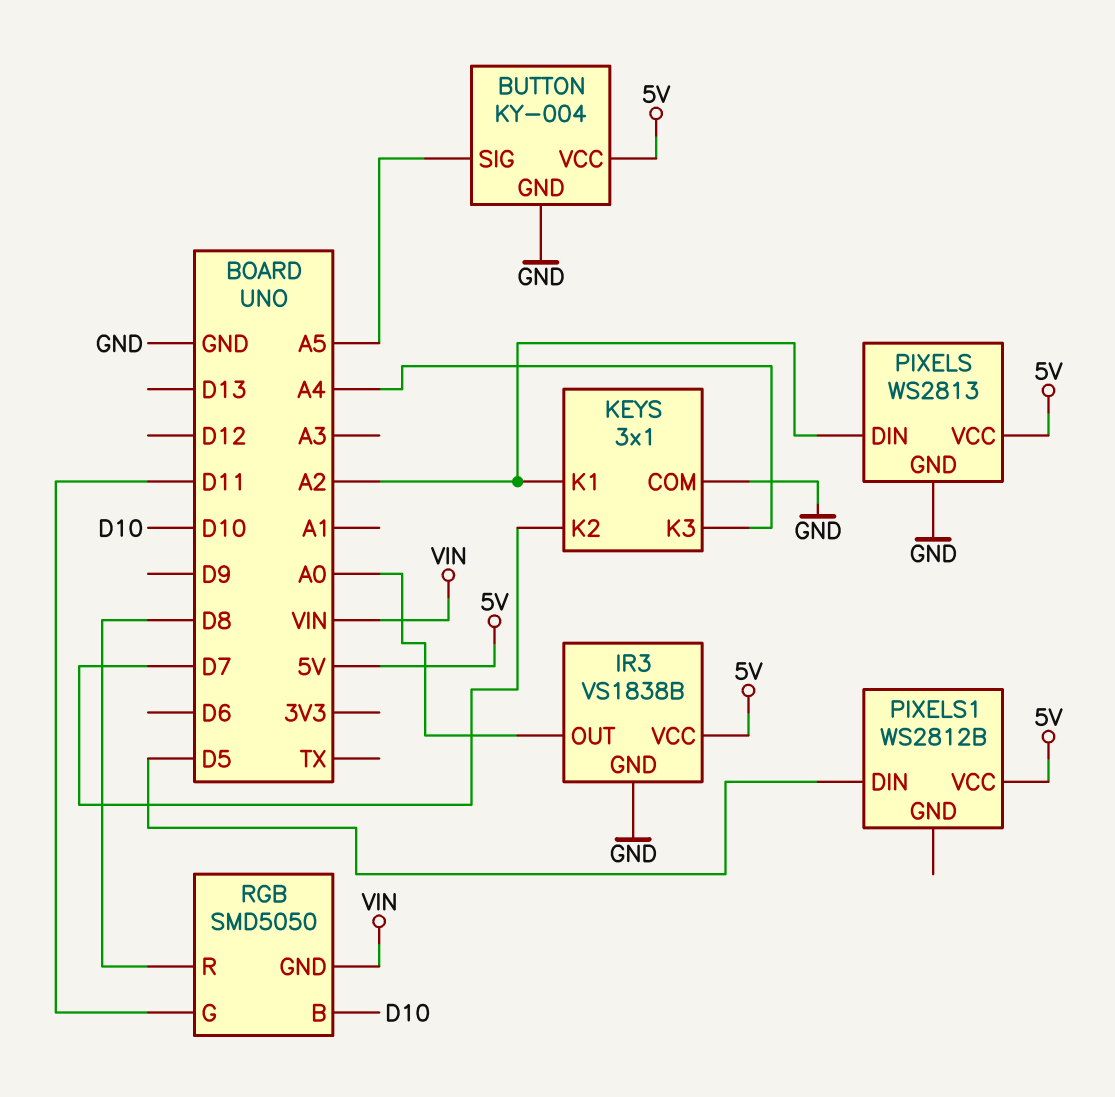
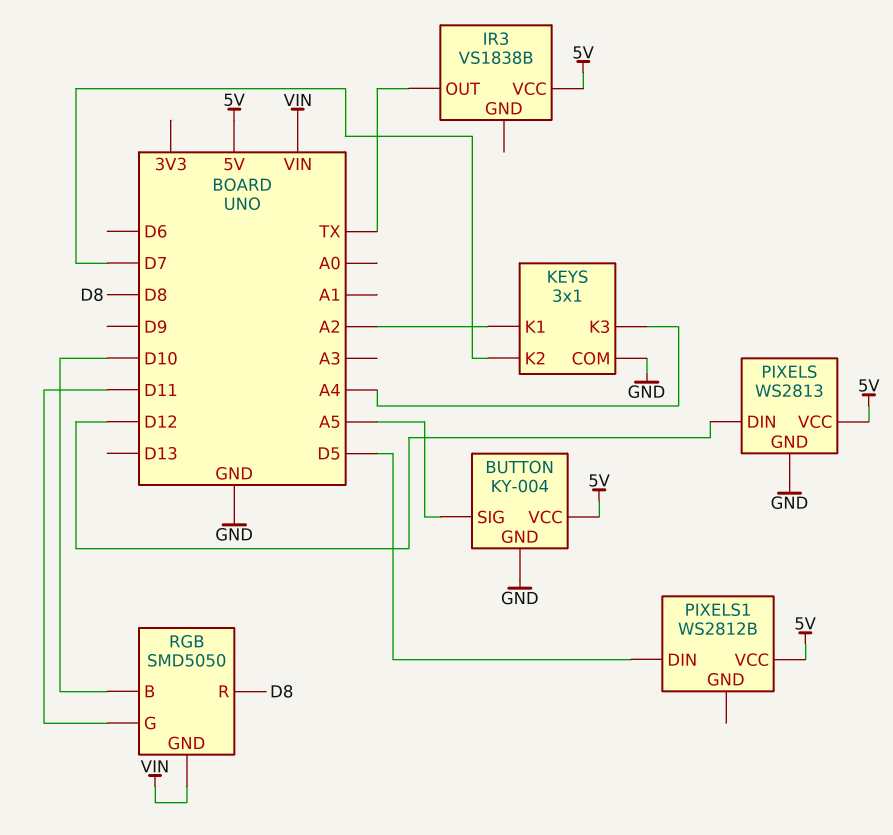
IR3 pin GND: GND -> none
IR3 pin OUT: A0 -> TX
PIXELS pin DIN: A2 -> D12

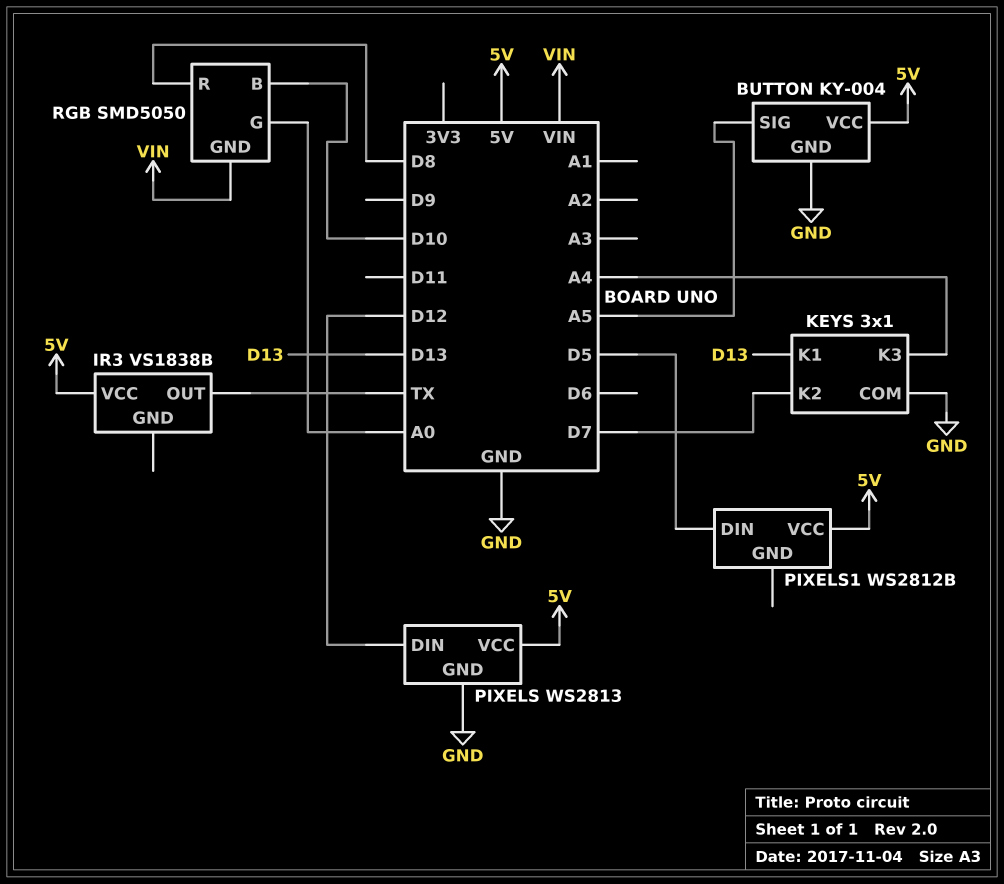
KEYS pin K1: A2 -> D13
RGB pin G: D11 -> A0

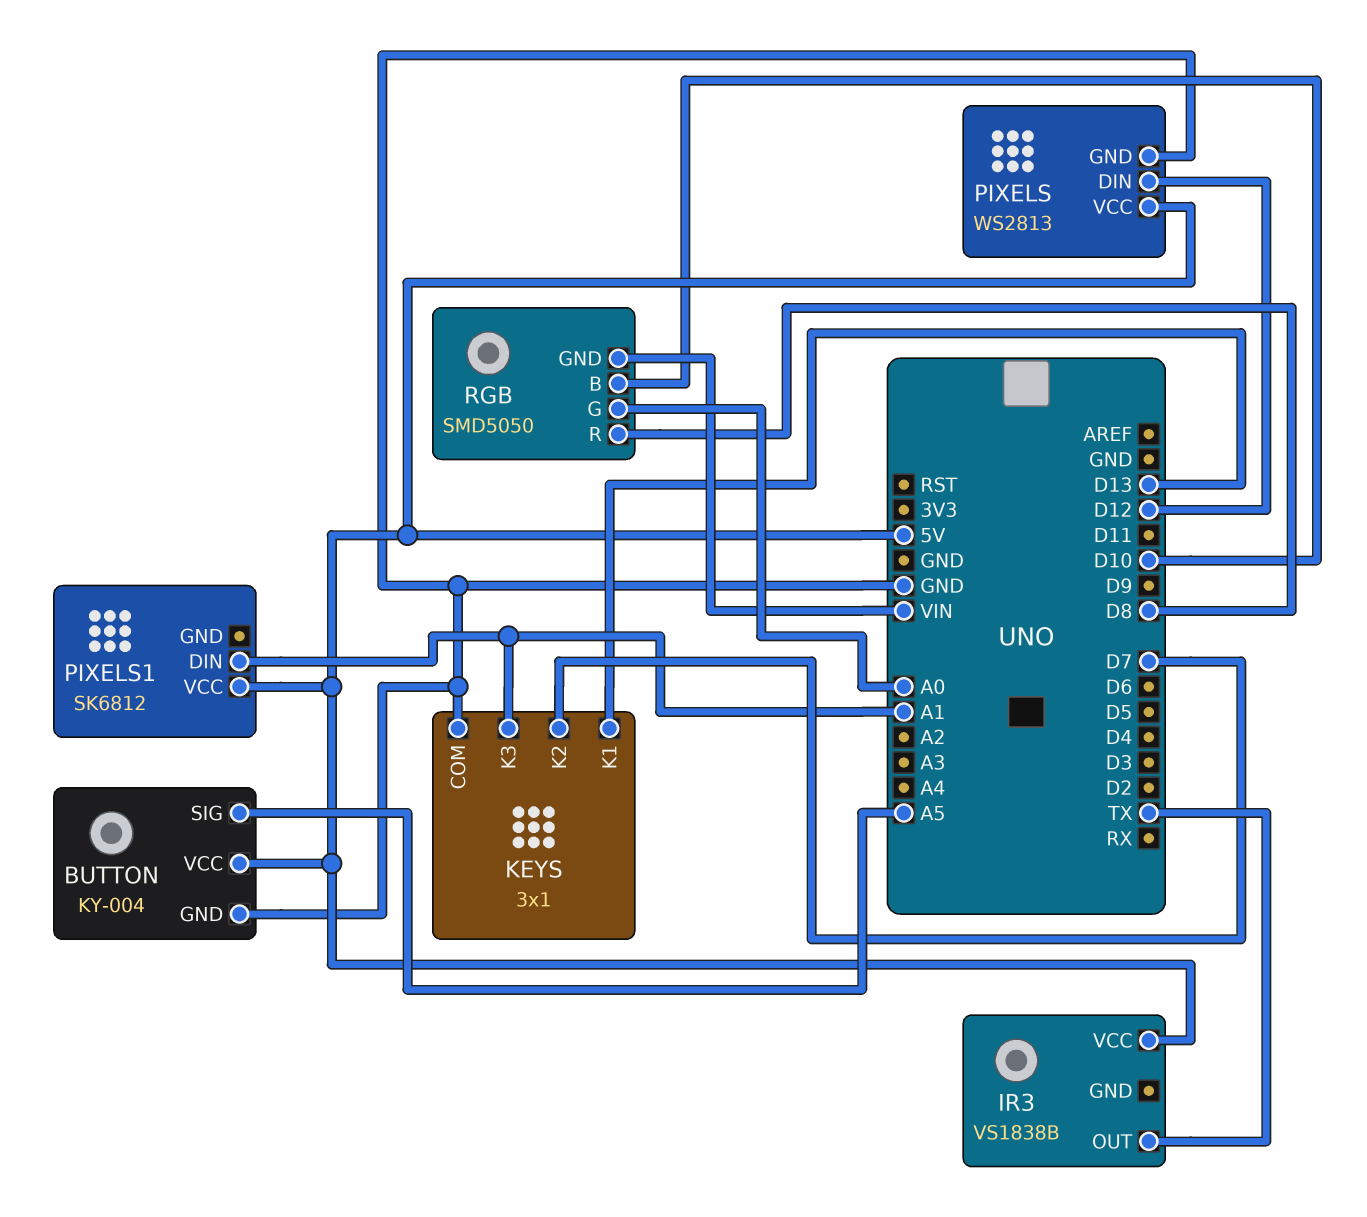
KEYS pin K3: A4 -> A1
PIXELS1: WS2812B -> SK6812
PIXELS1 pin DIN: D5 -> A1

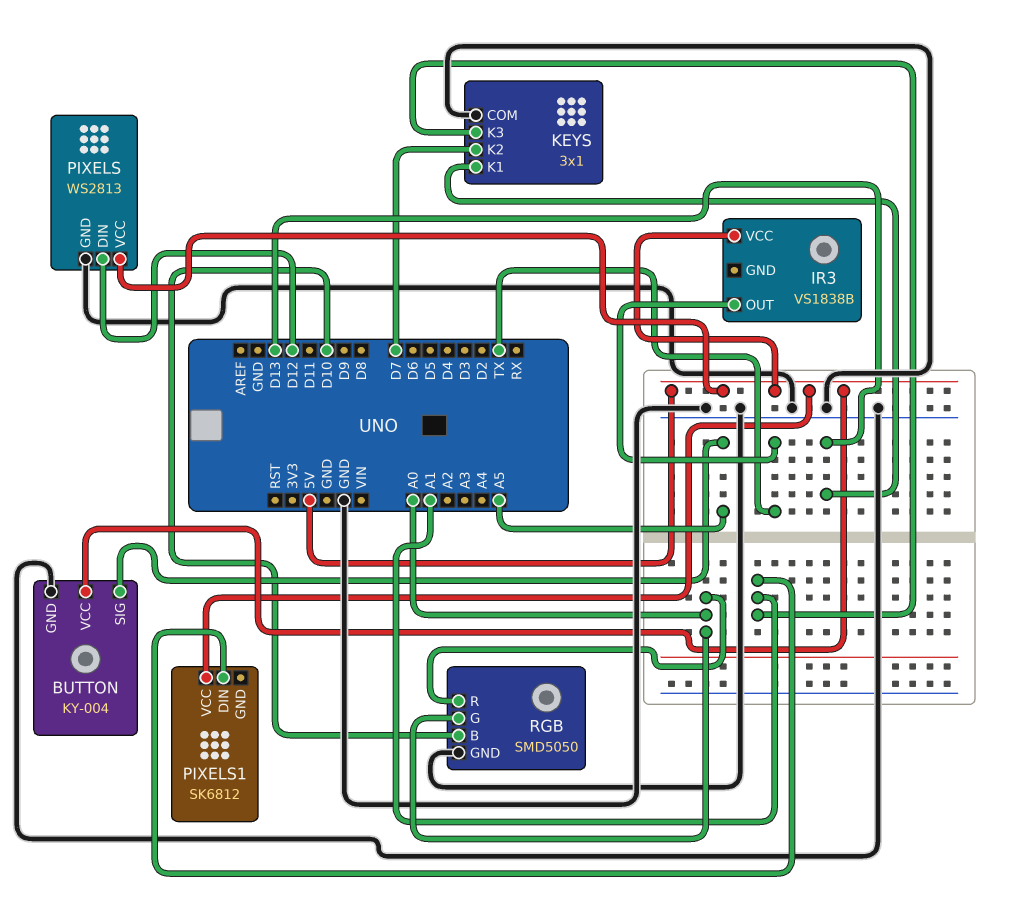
RGB pin GND: VIN -> GND
RGB pin R: D8 -> A0

